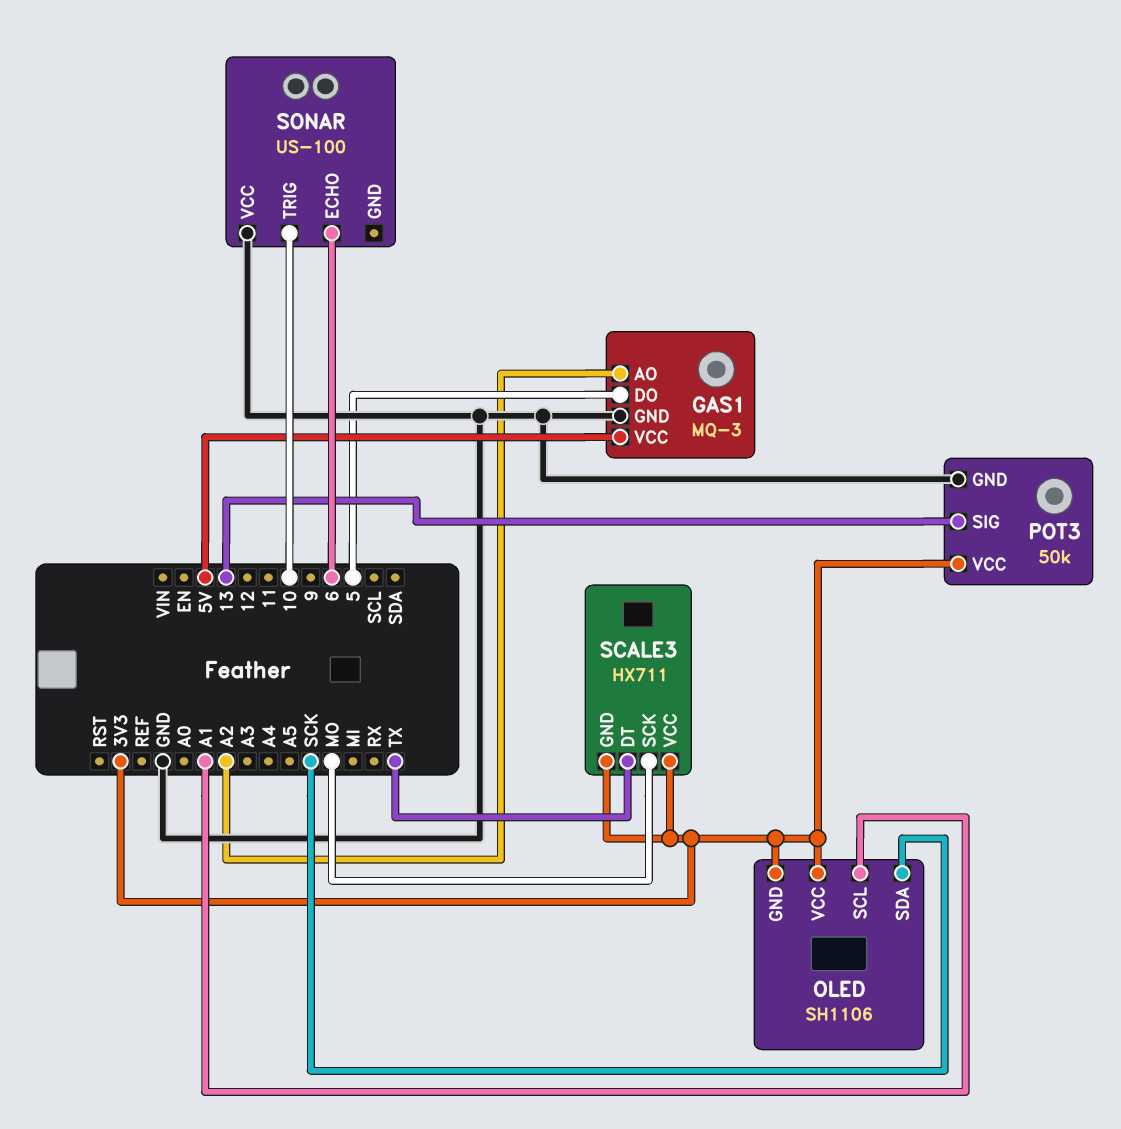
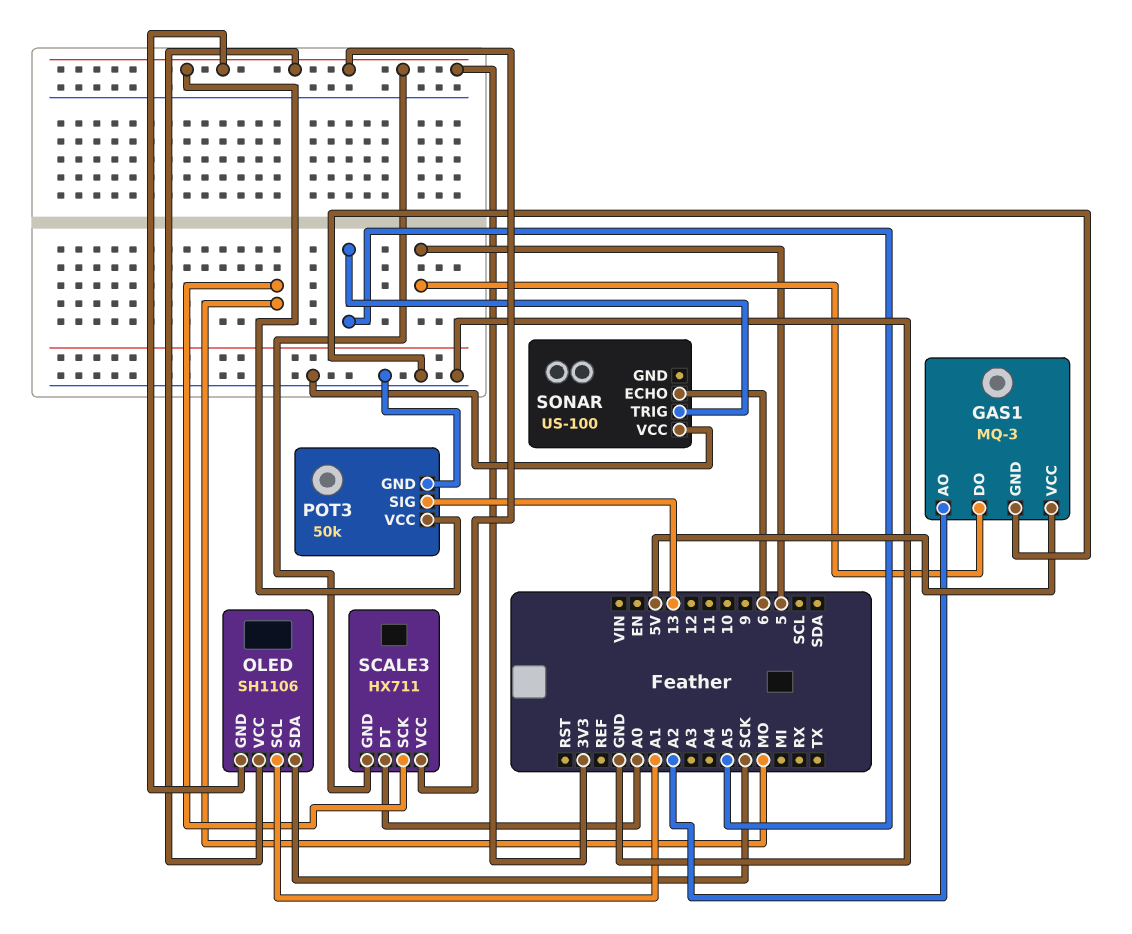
SCALE3 pin DT: TX -> A0
SONAR pin TRIG: 10 -> A5

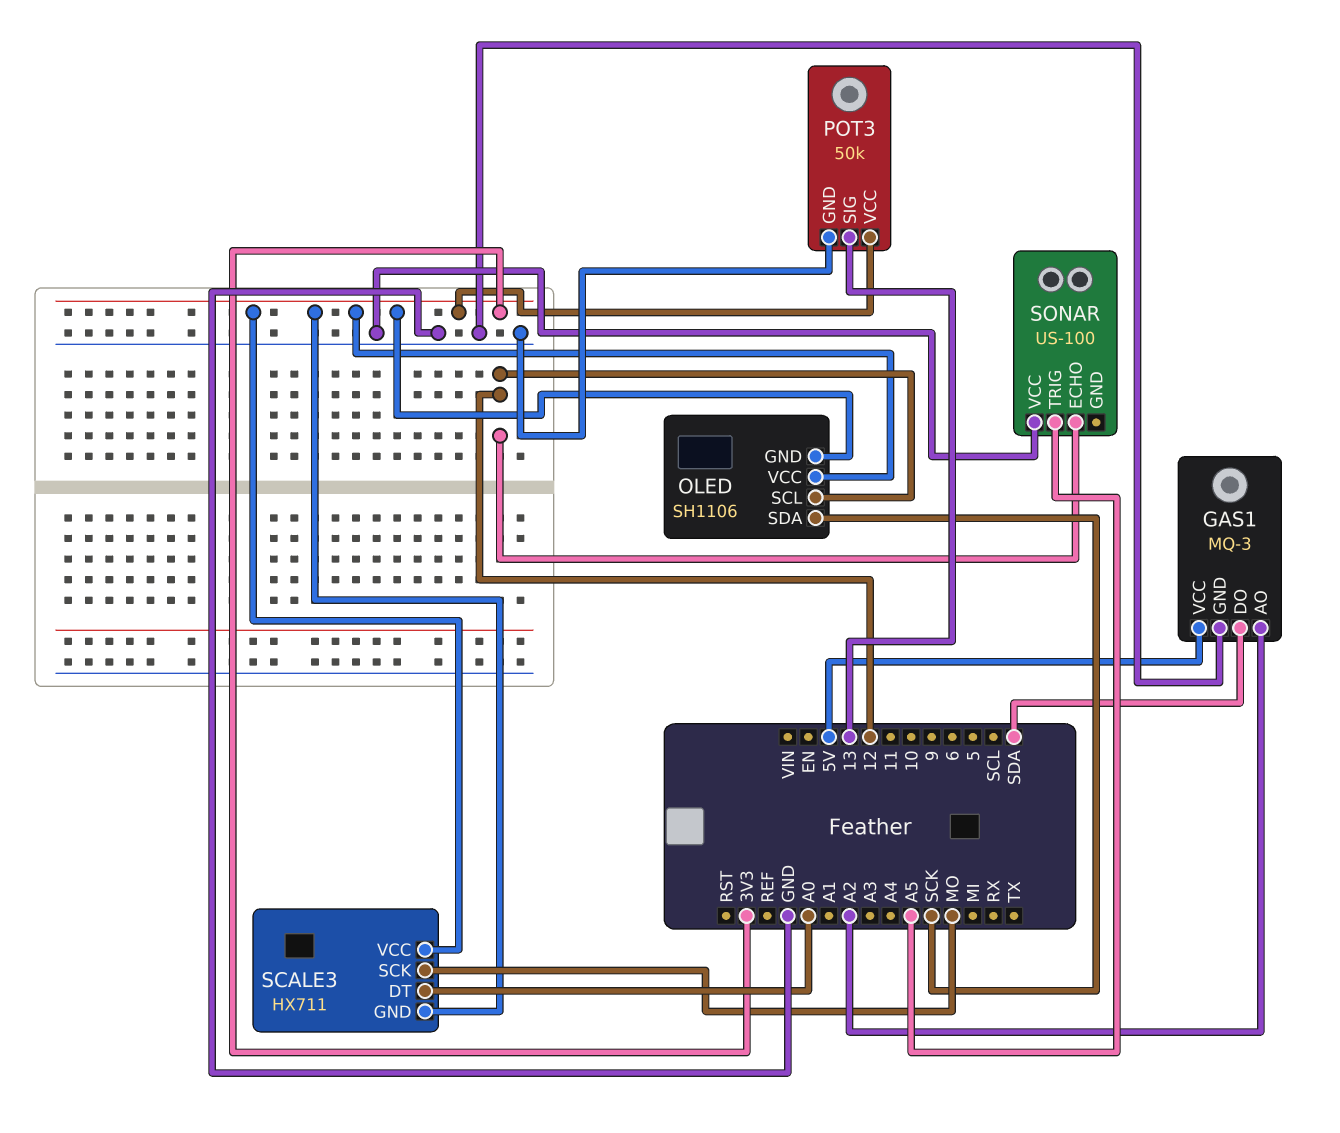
GAS1 pin DO: 5 -> SDA
OLED pin SCL: A1 -> 12
SONAR pin ECHO: 6 -> 12

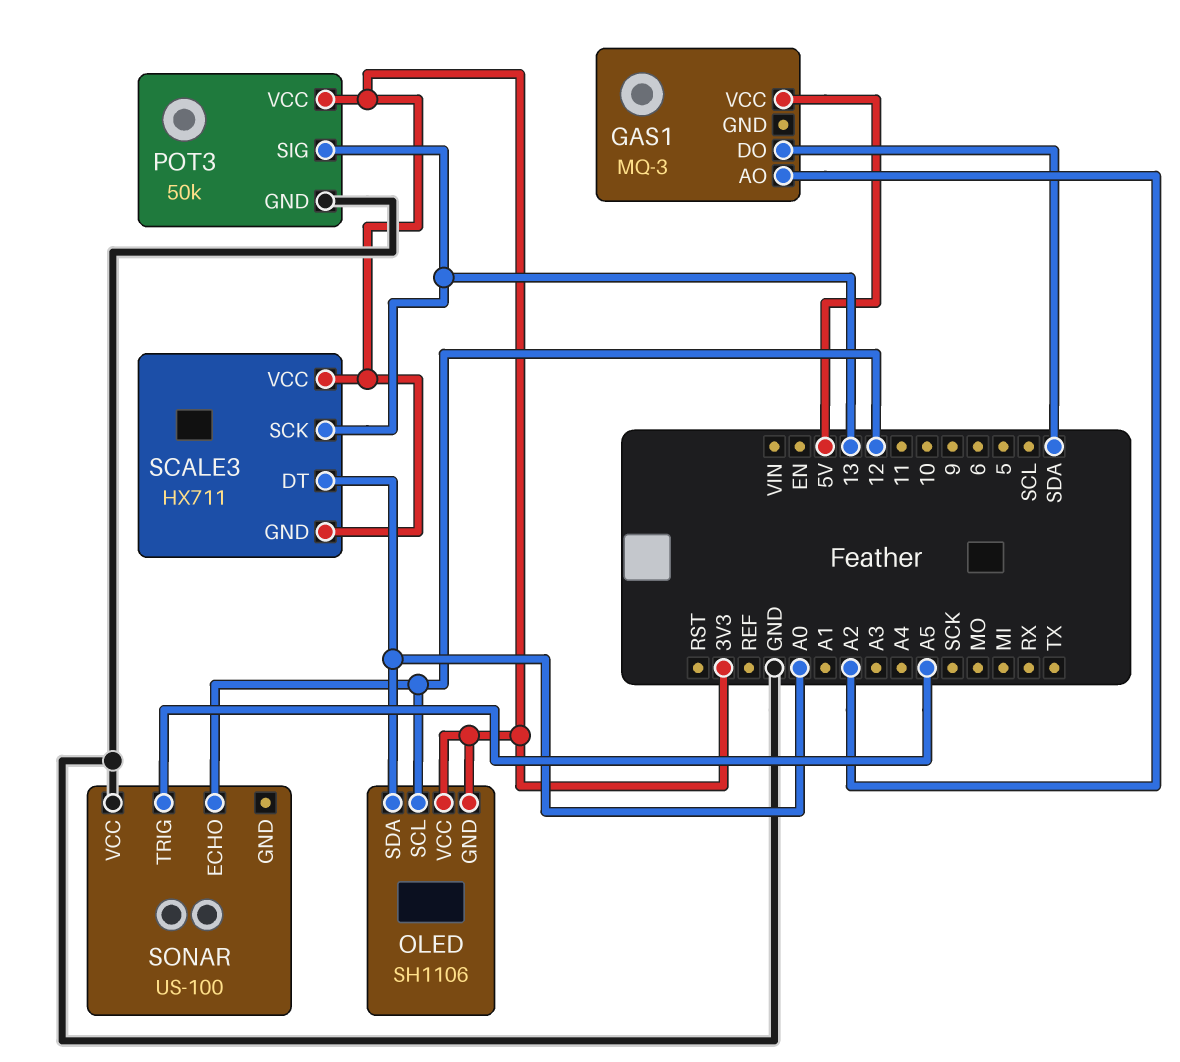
GAS1 pin GND: GND -> none
OLED pin SDA: SCK -> A0
SCALE3 pin SCK: MO -> 13

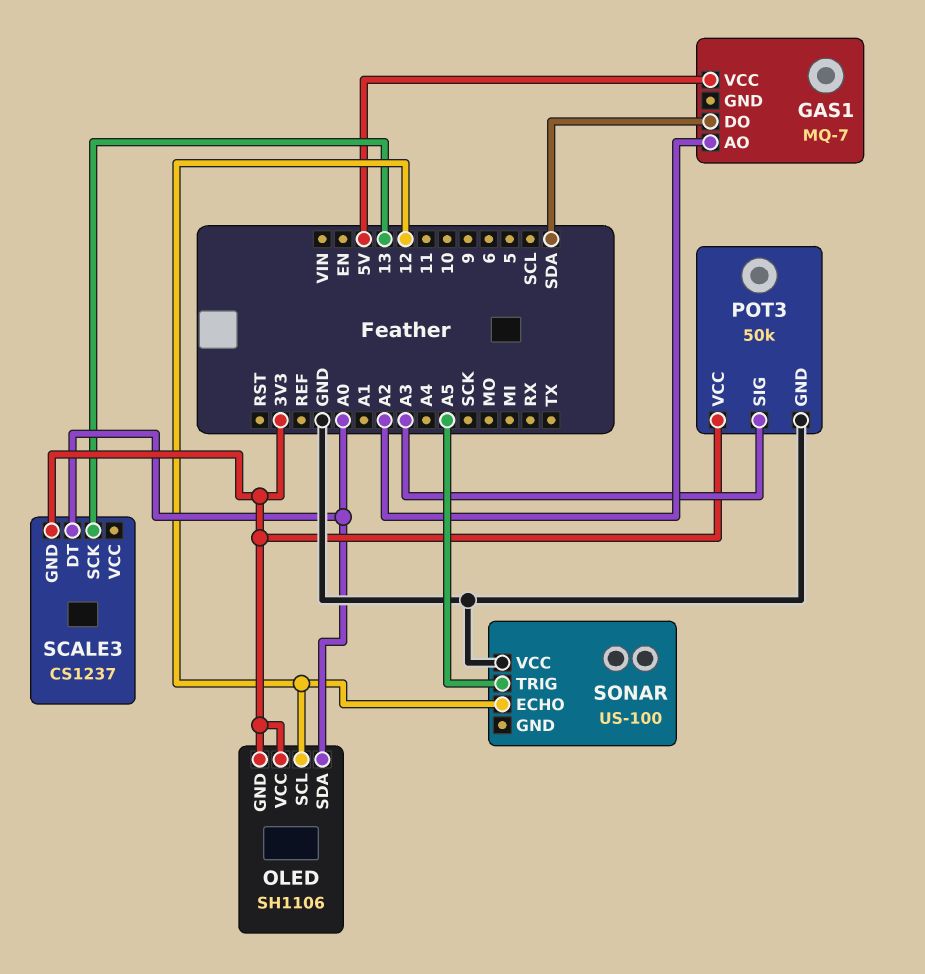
GAS1: MQ-3 -> MQ-7
POT3 pin SIG: 13 -> A3
SCALE3: HX711 -> CS1237
SCALE3 pin VCC: 3V3 -> none

